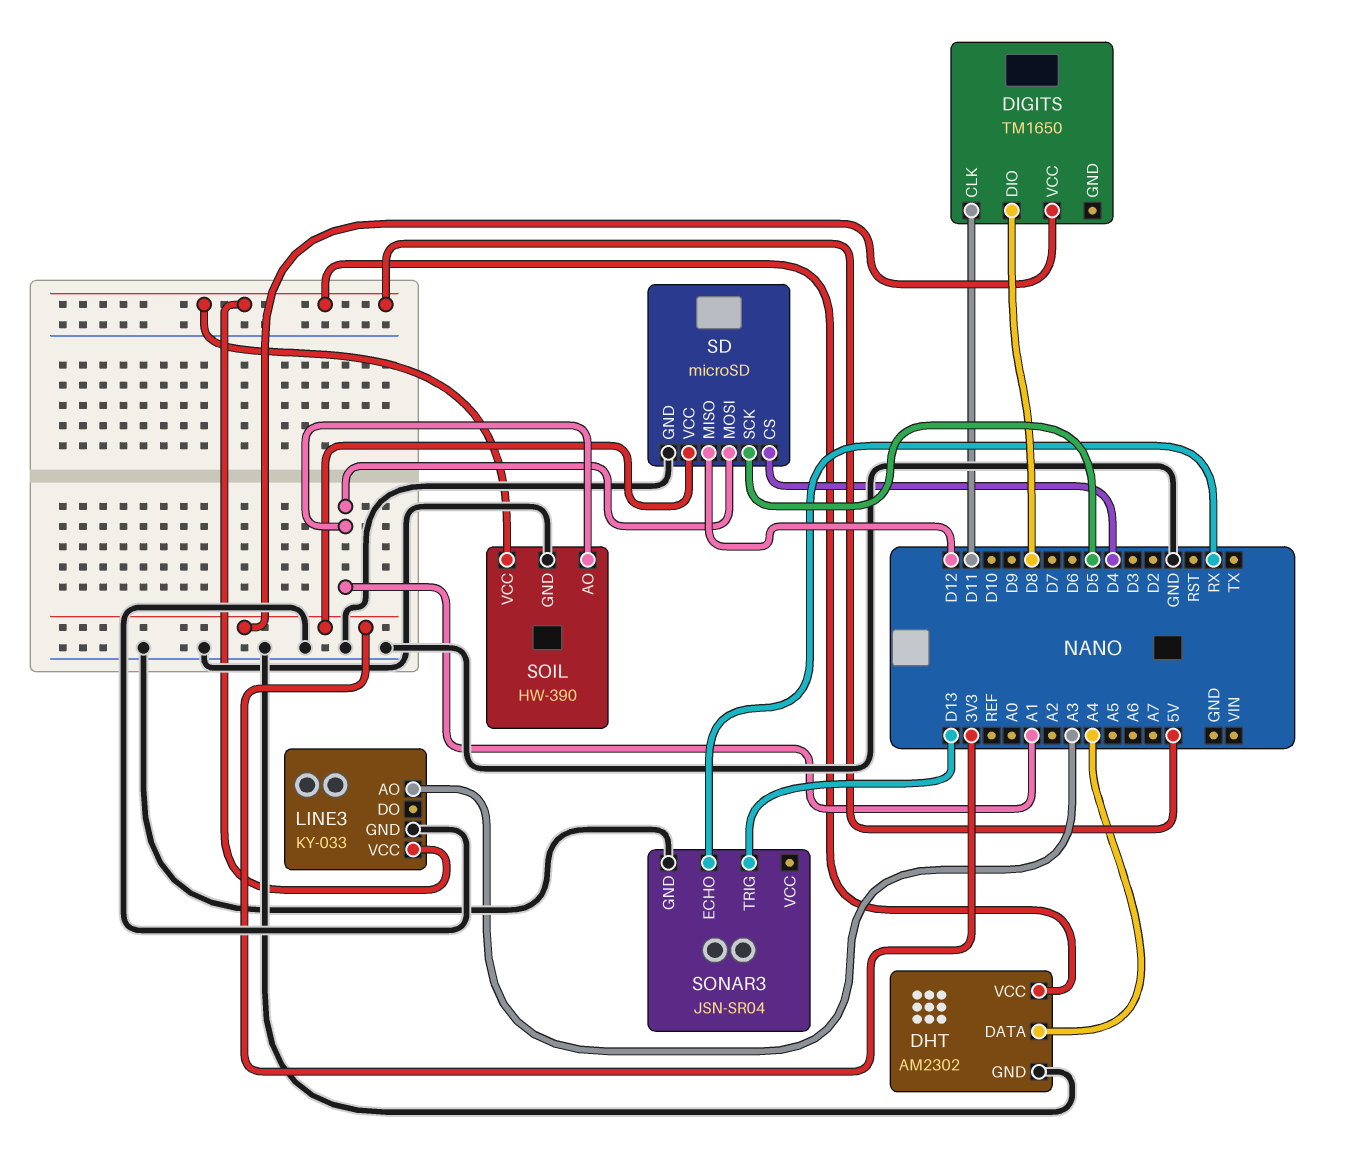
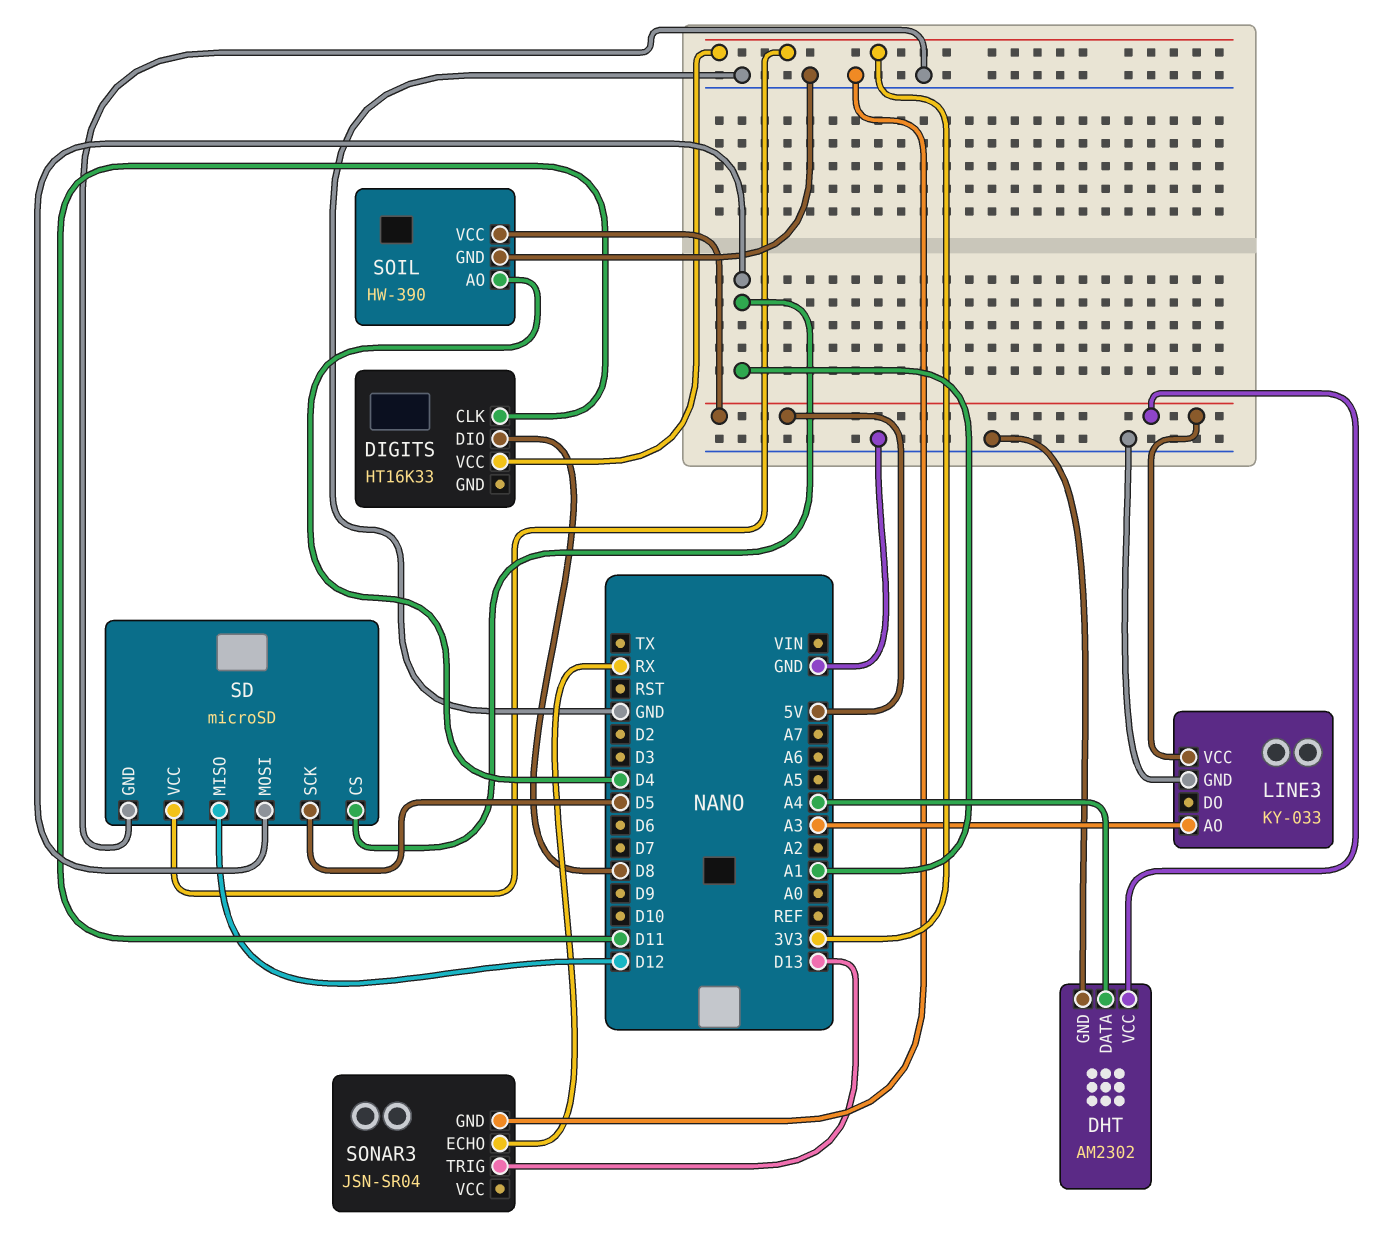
DIGITS: TM1650 -> HT16K33
SD pin CS: D4 -> A1
SOIL pin AO: A1 -> D4

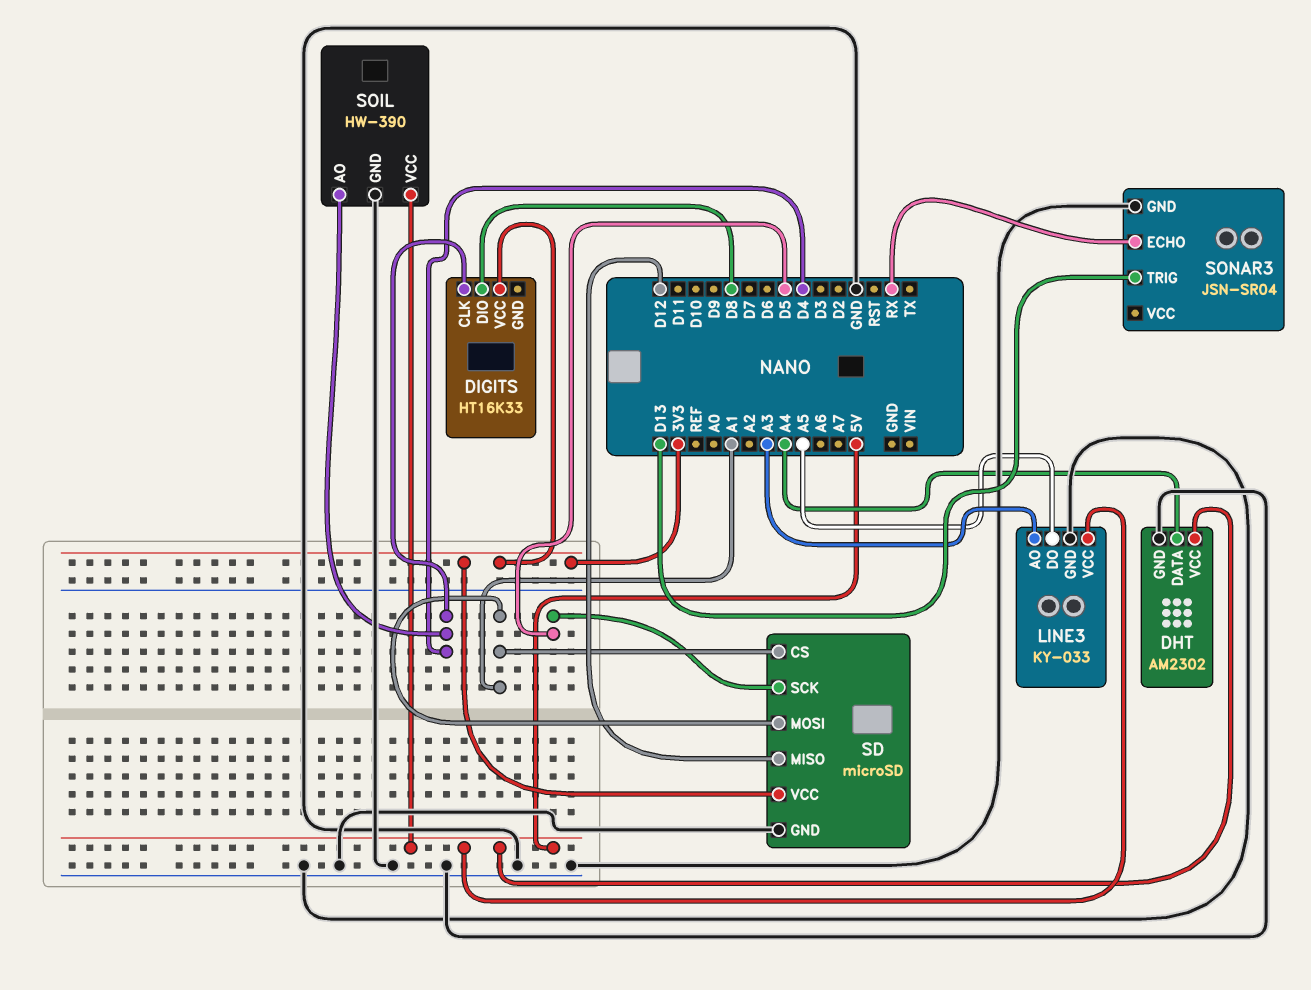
DIGITS pin CLK: D11 -> D4
LINE3 pin DO: none -> A5

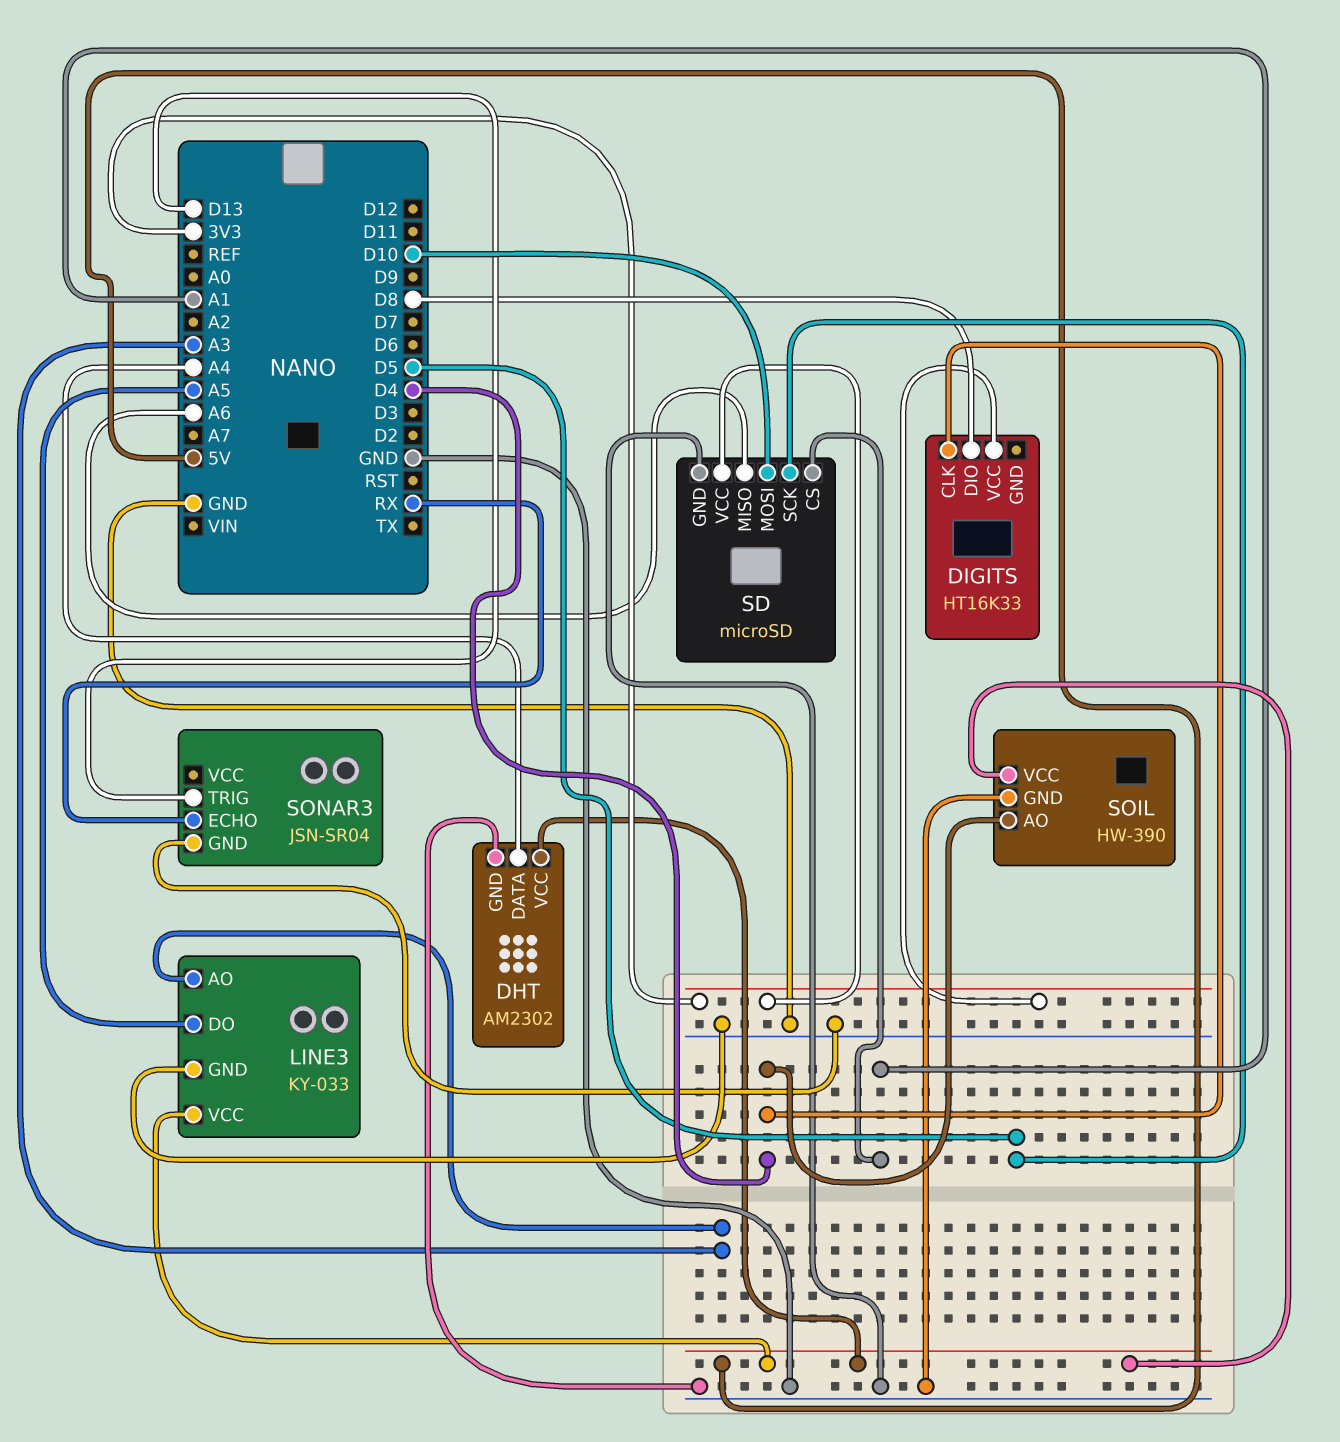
SD pin MISO: D12 -> A6
SD pin MOSI: A1 -> D10

